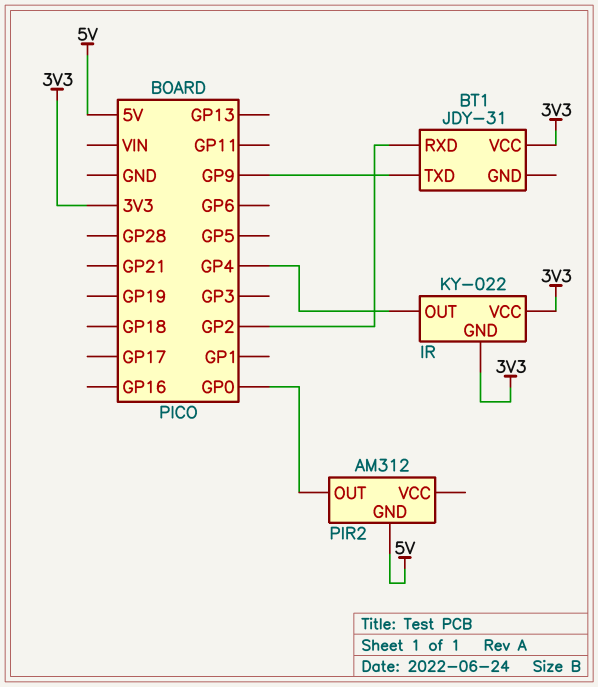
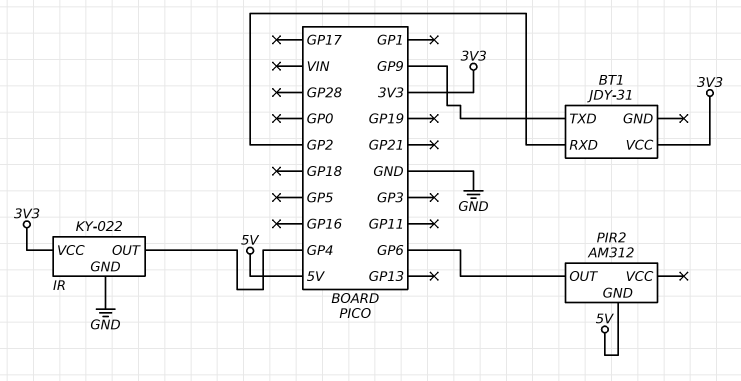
IR pin GND: 3V3 -> GND
PIR2 pin OUT: GP0 -> GP6

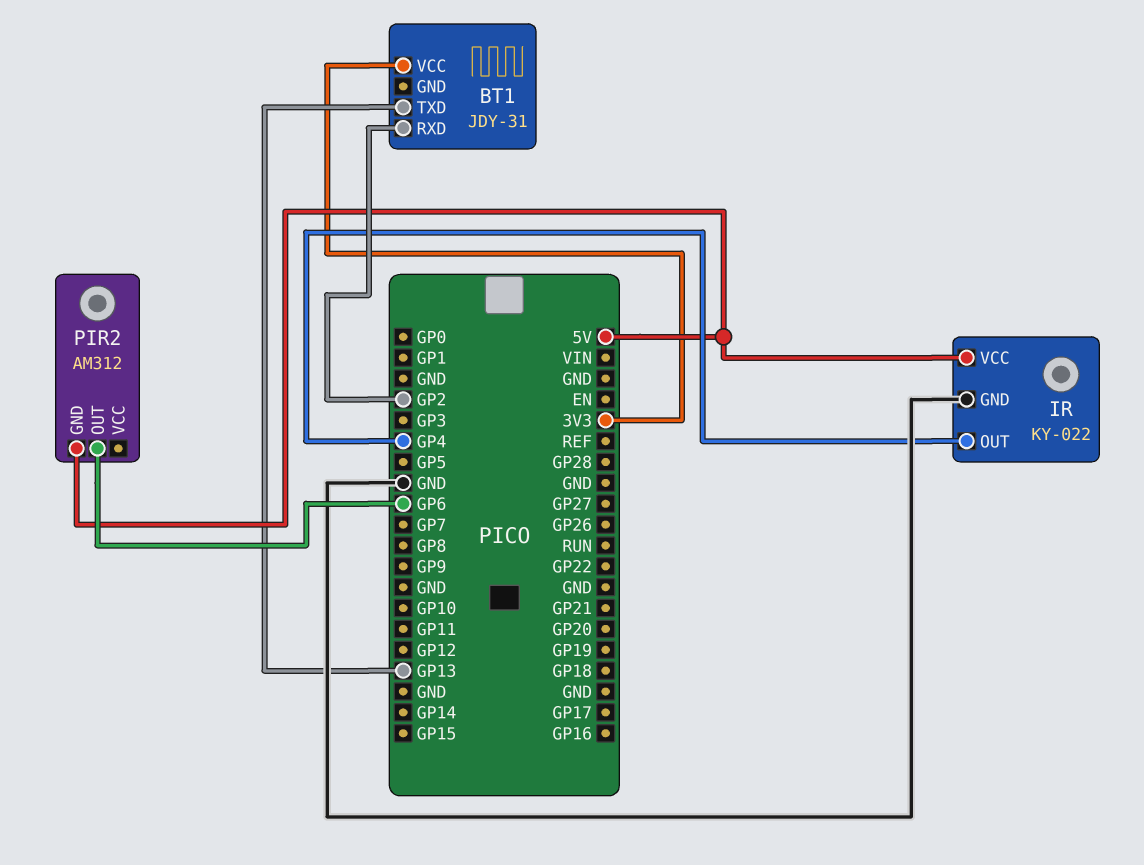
BT1 pin TXD: GP9 -> GP13
IR pin VCC: 3V3 -> 5V

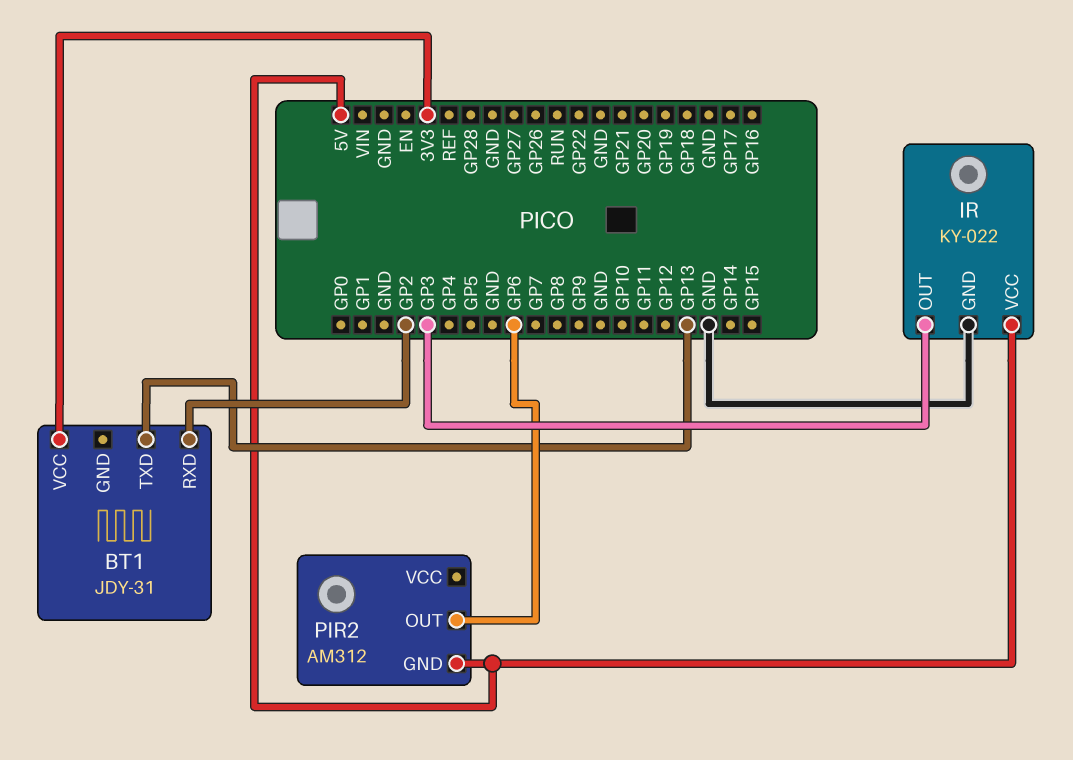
IR pin OUT: GP4 -> GP3

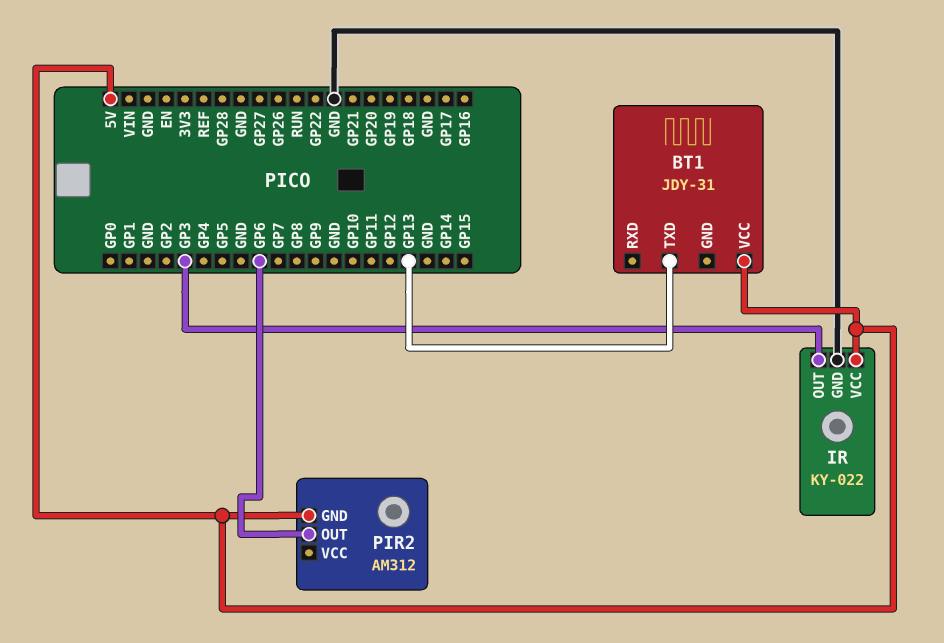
BT1 pin RXD: GP2 -> none
BT1 pin VCC: 3V3 -> 5V

